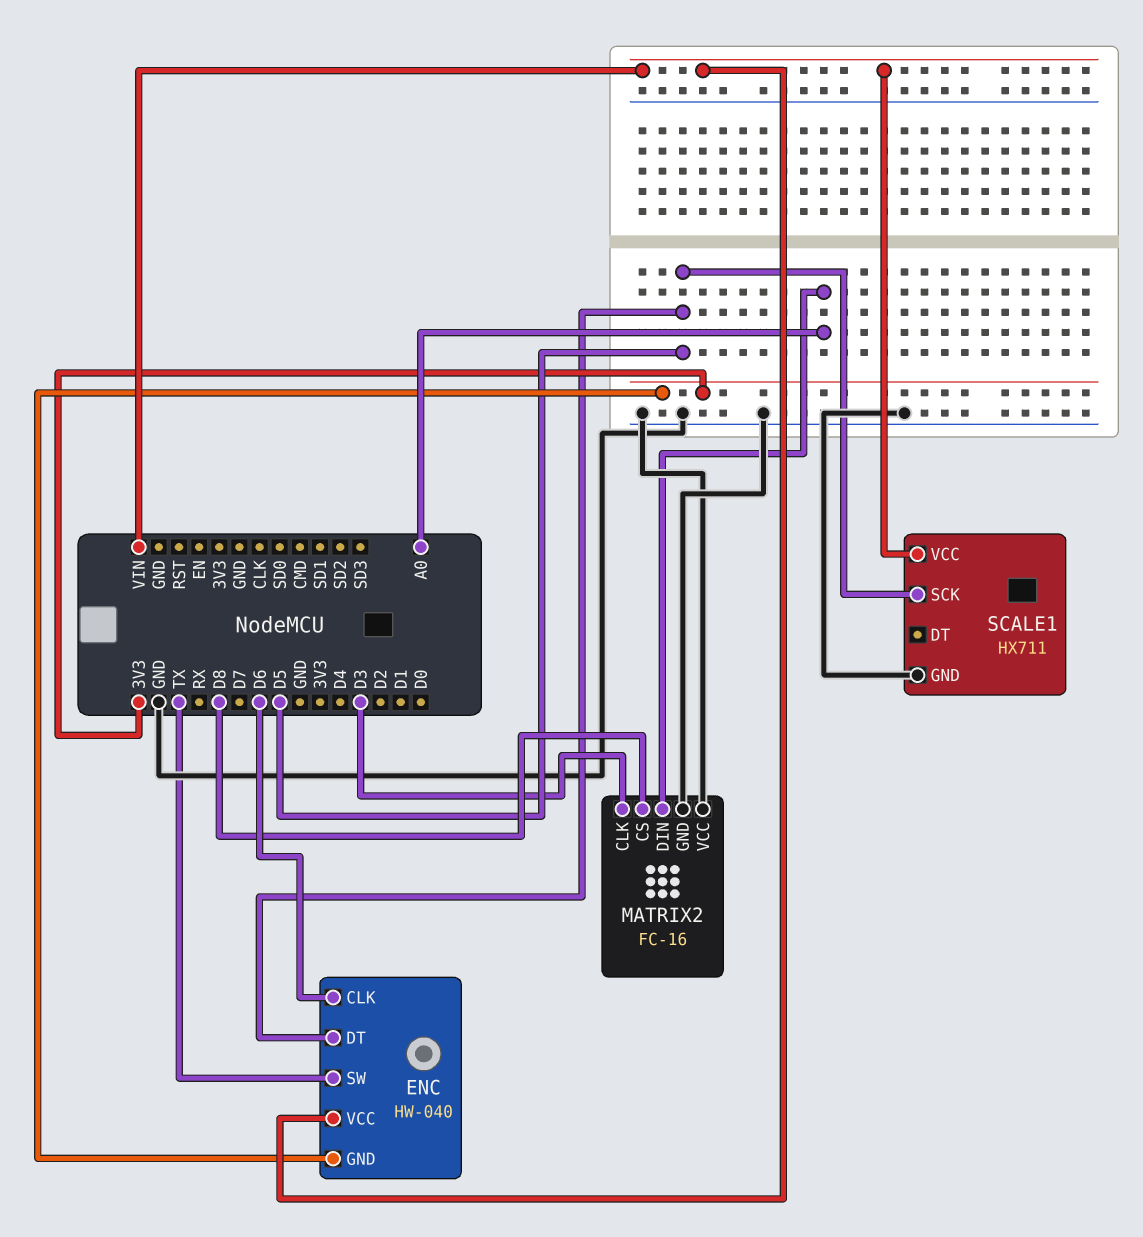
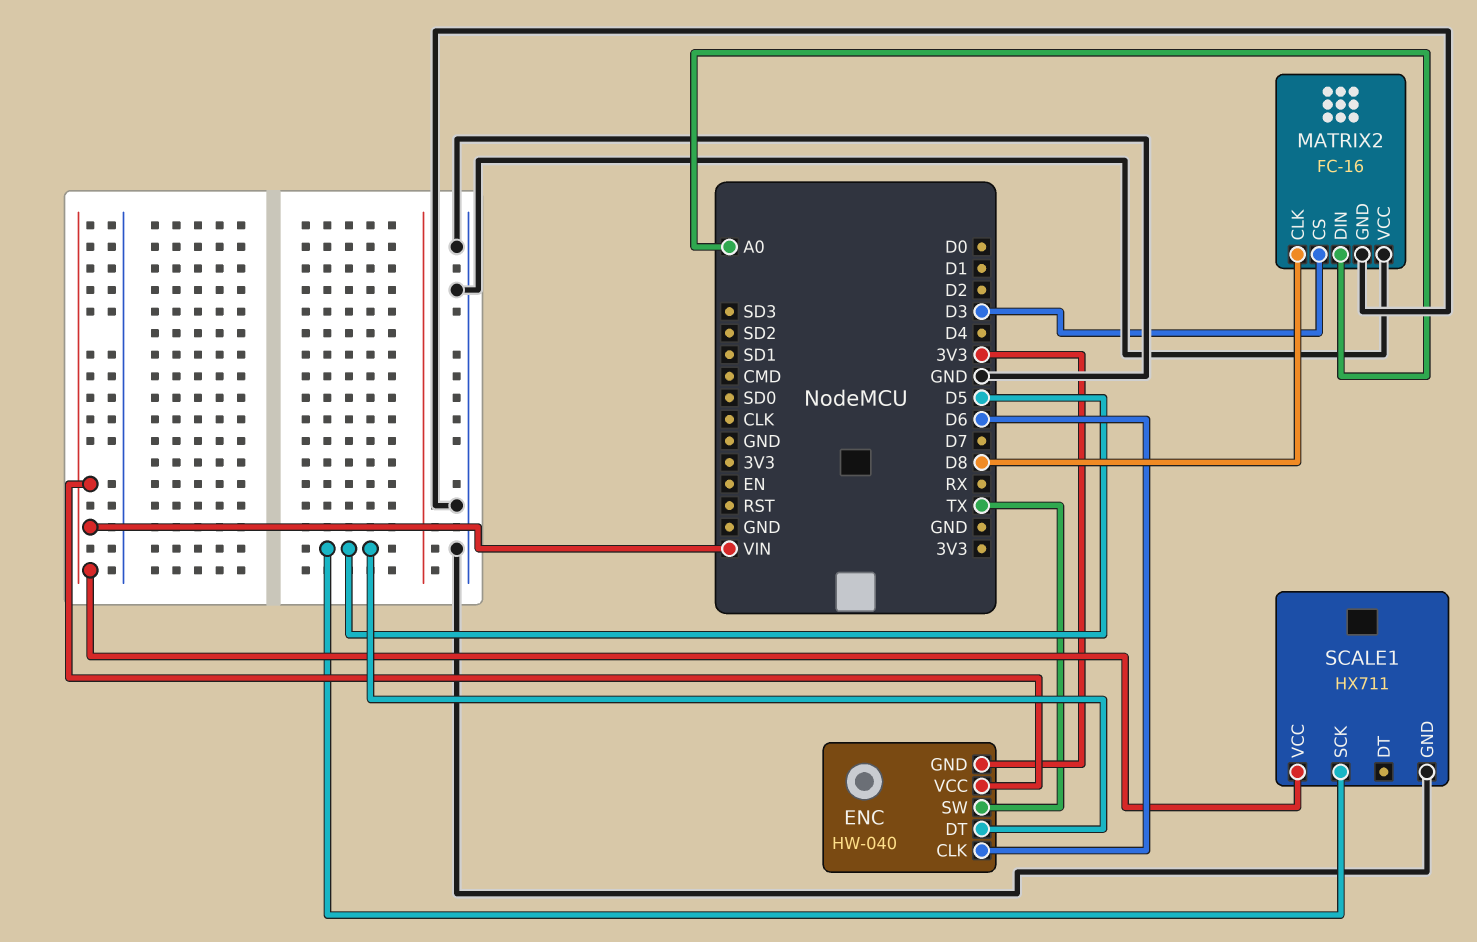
MATRIX2 pin CLK: D3 -> D8
MATRIX2 pin CS: D8 -> D3

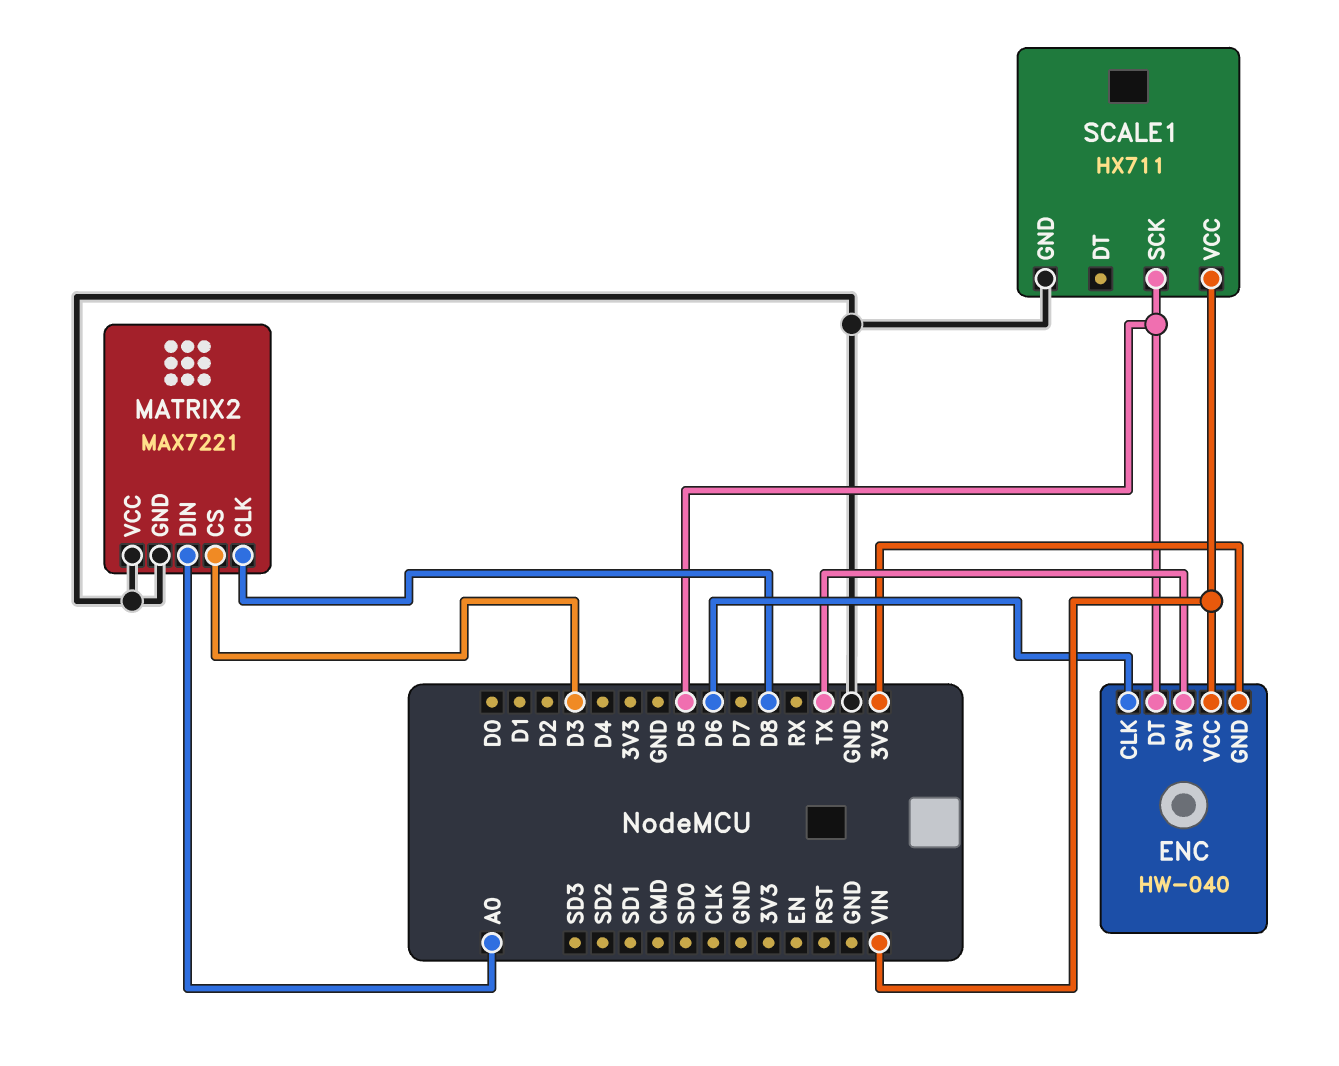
MATRIX2: FC-16 -> MAX7221

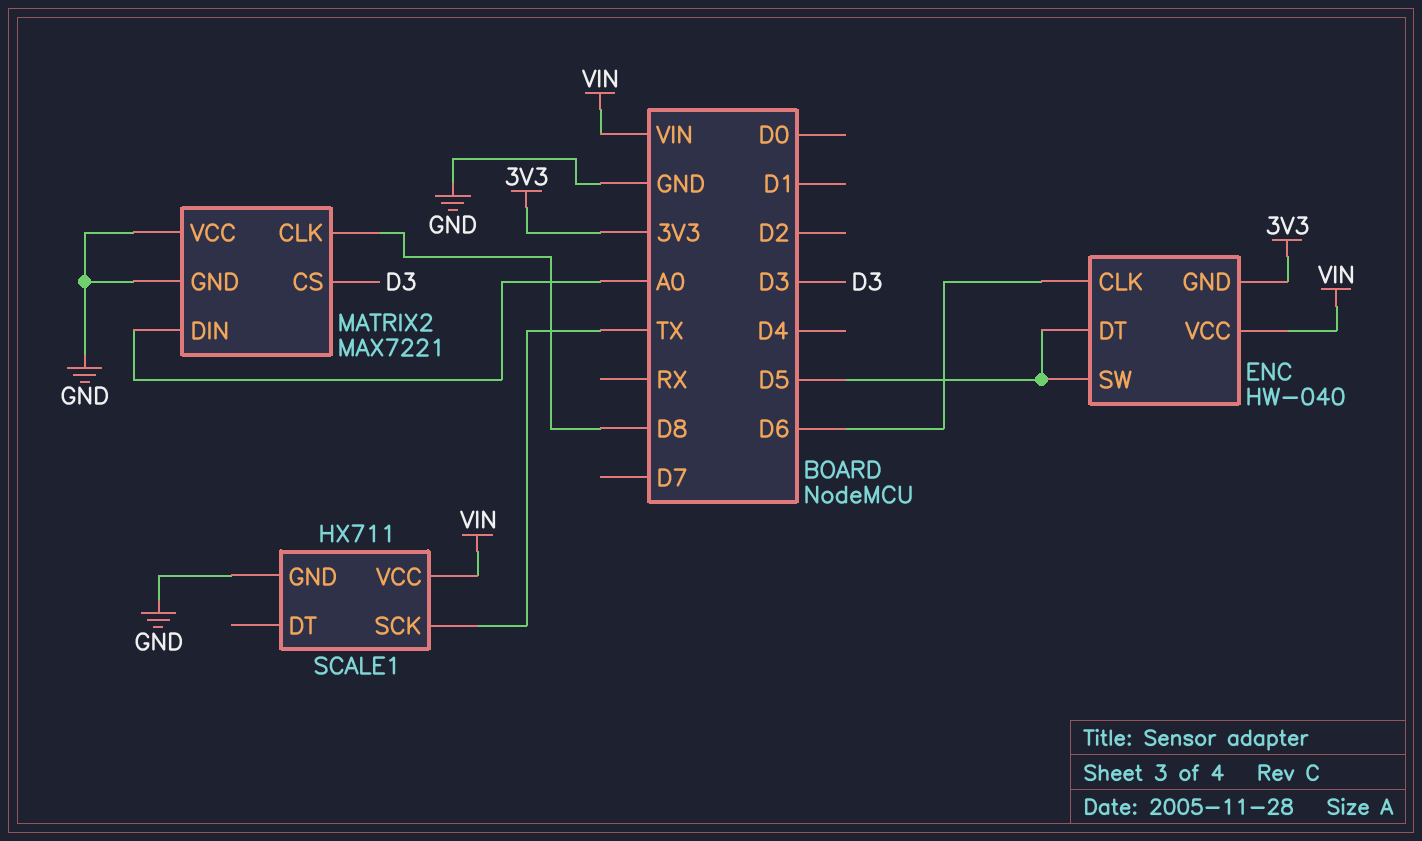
ENC pin SW: TX -> D5
SCALE1 pin SCK: D5 -> TX

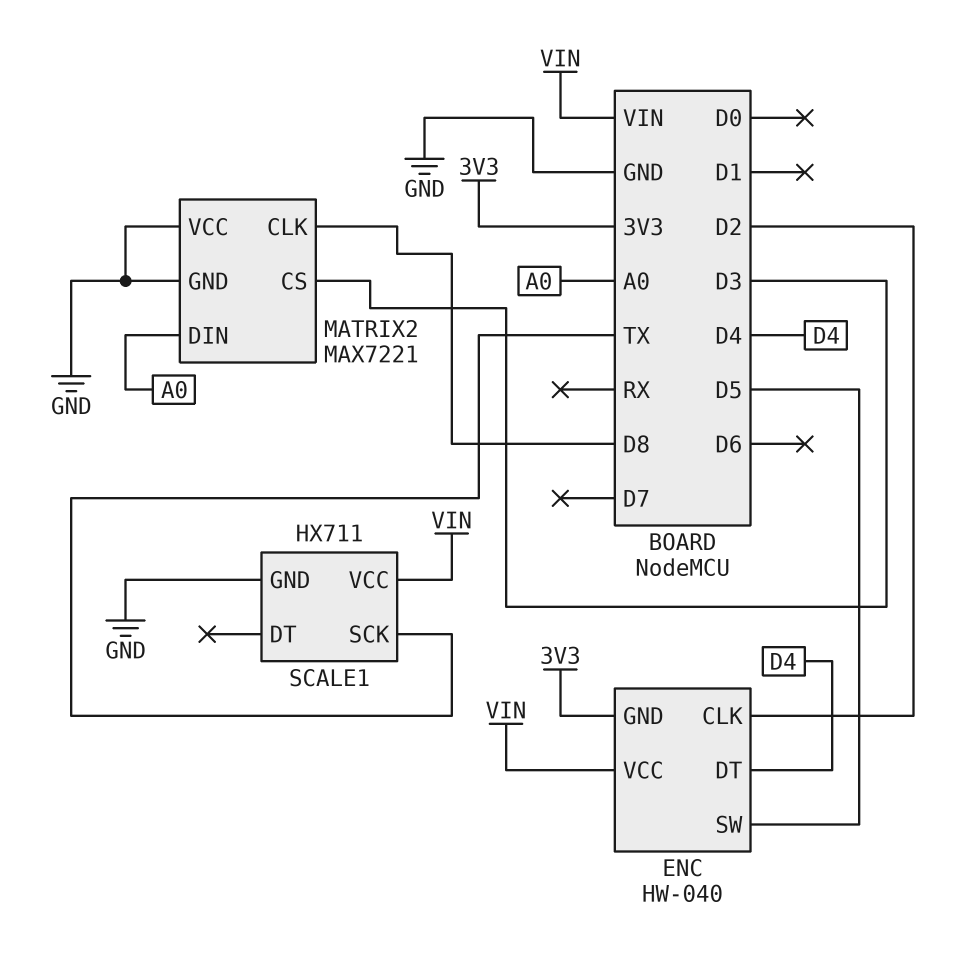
ENC pin CLK: D6 -> D2
ENC pin DT: D5 -> D4

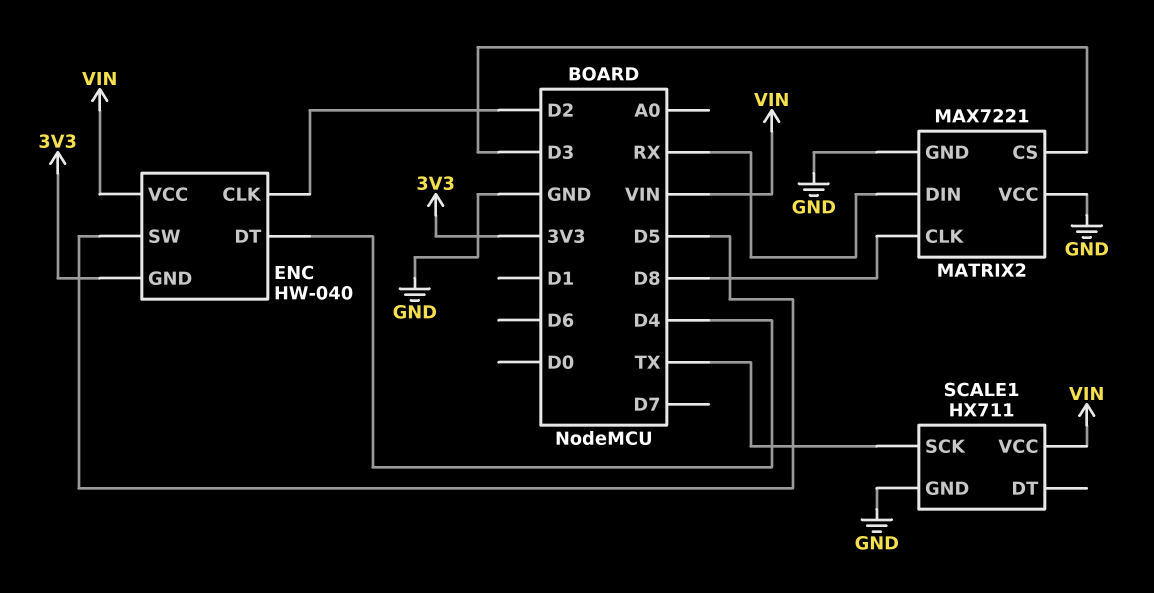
MATRIX2 pin DIN: A0 -> RX

